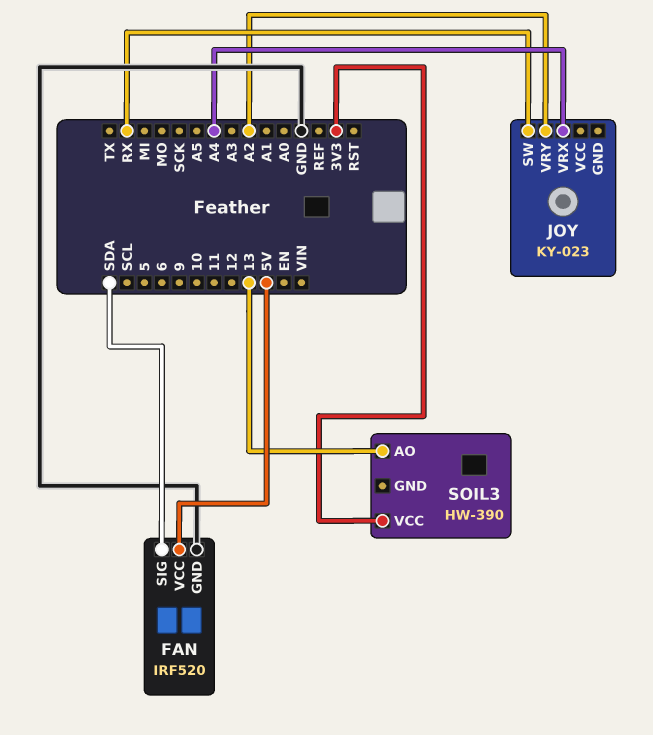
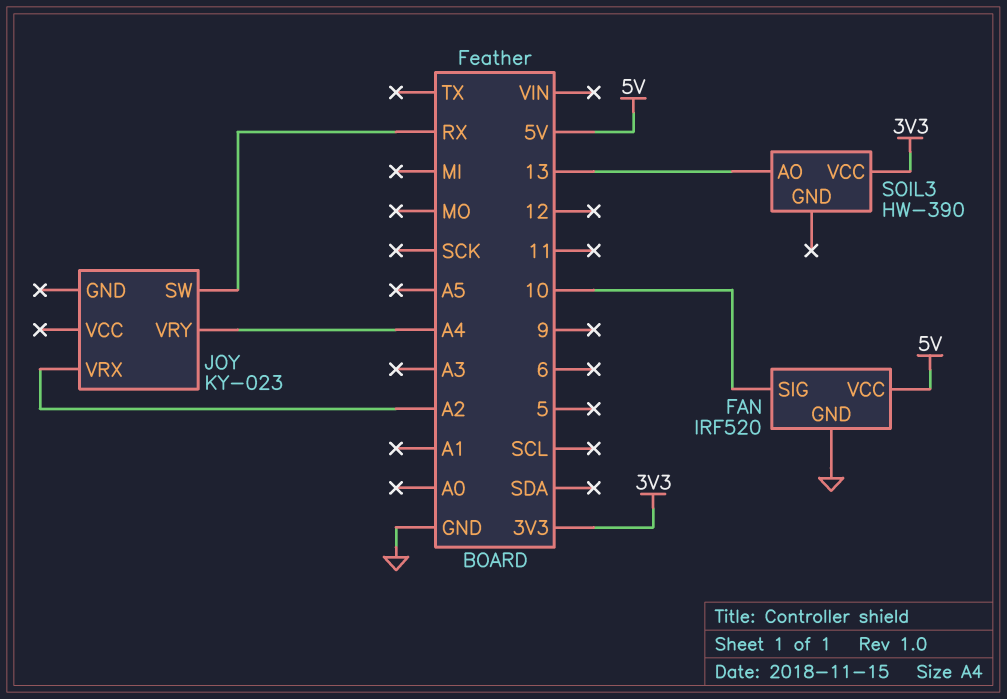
FAN pin SIG: SDA -> 10
JOY pin VRX: A4 -> A2
JOY pin VRY: A2 -> A4

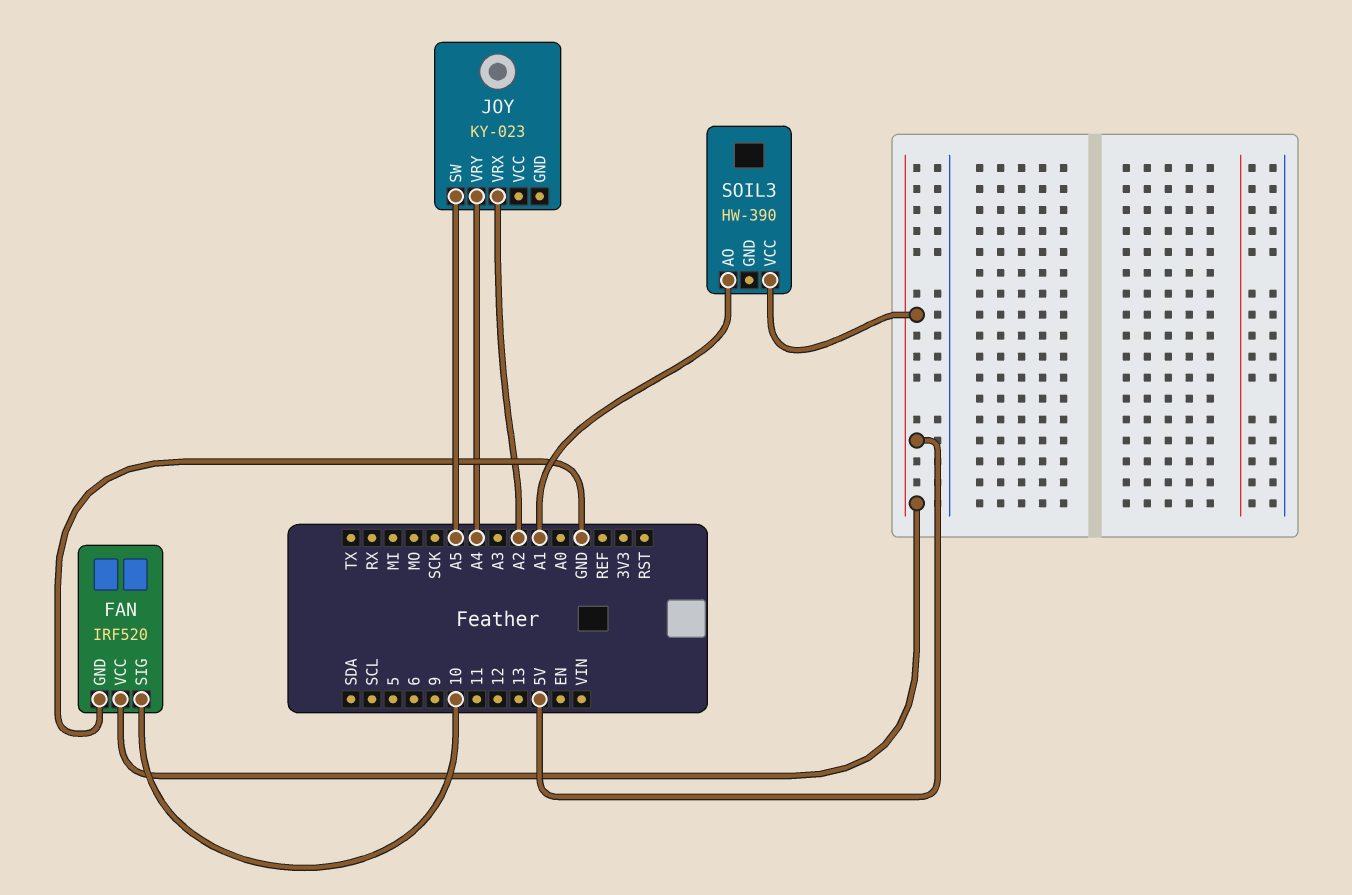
JOY pin SW: RX -> A5
SOIL3 pin AO: 13 -> A1
SOIL3 pin VCC: 3V3 -> 5V

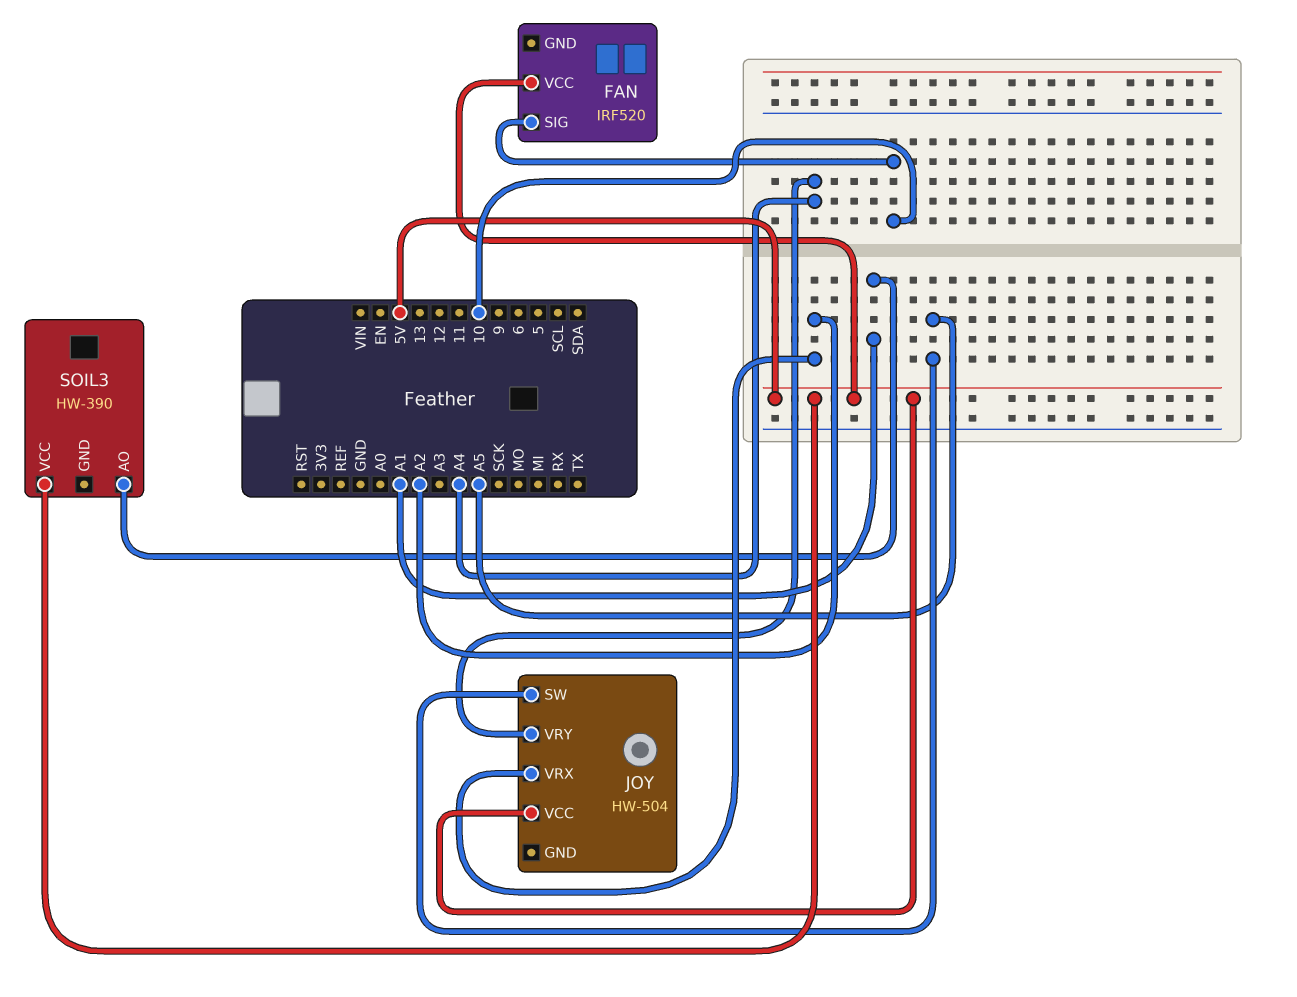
FAN pin GND: GND -> none
JOY: KY-023 -> HW-504
JOY pin VCC: none -> 5V

